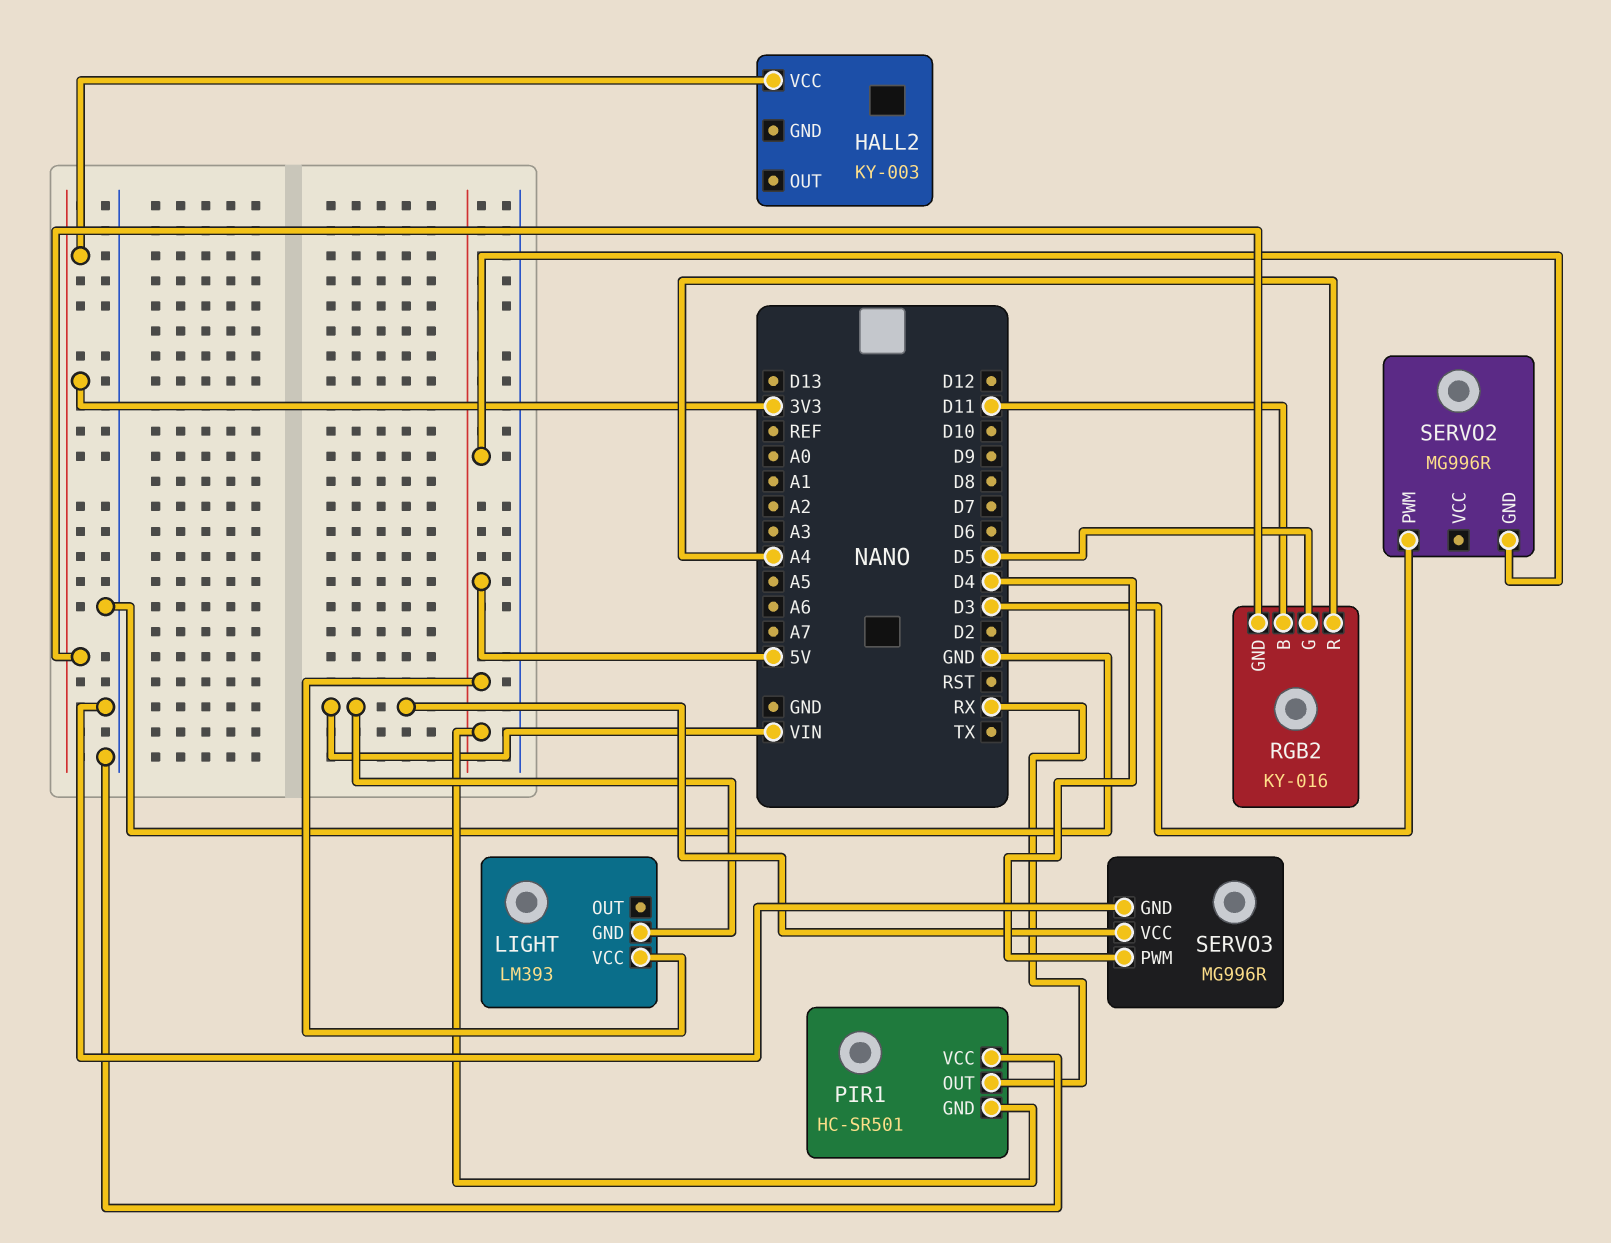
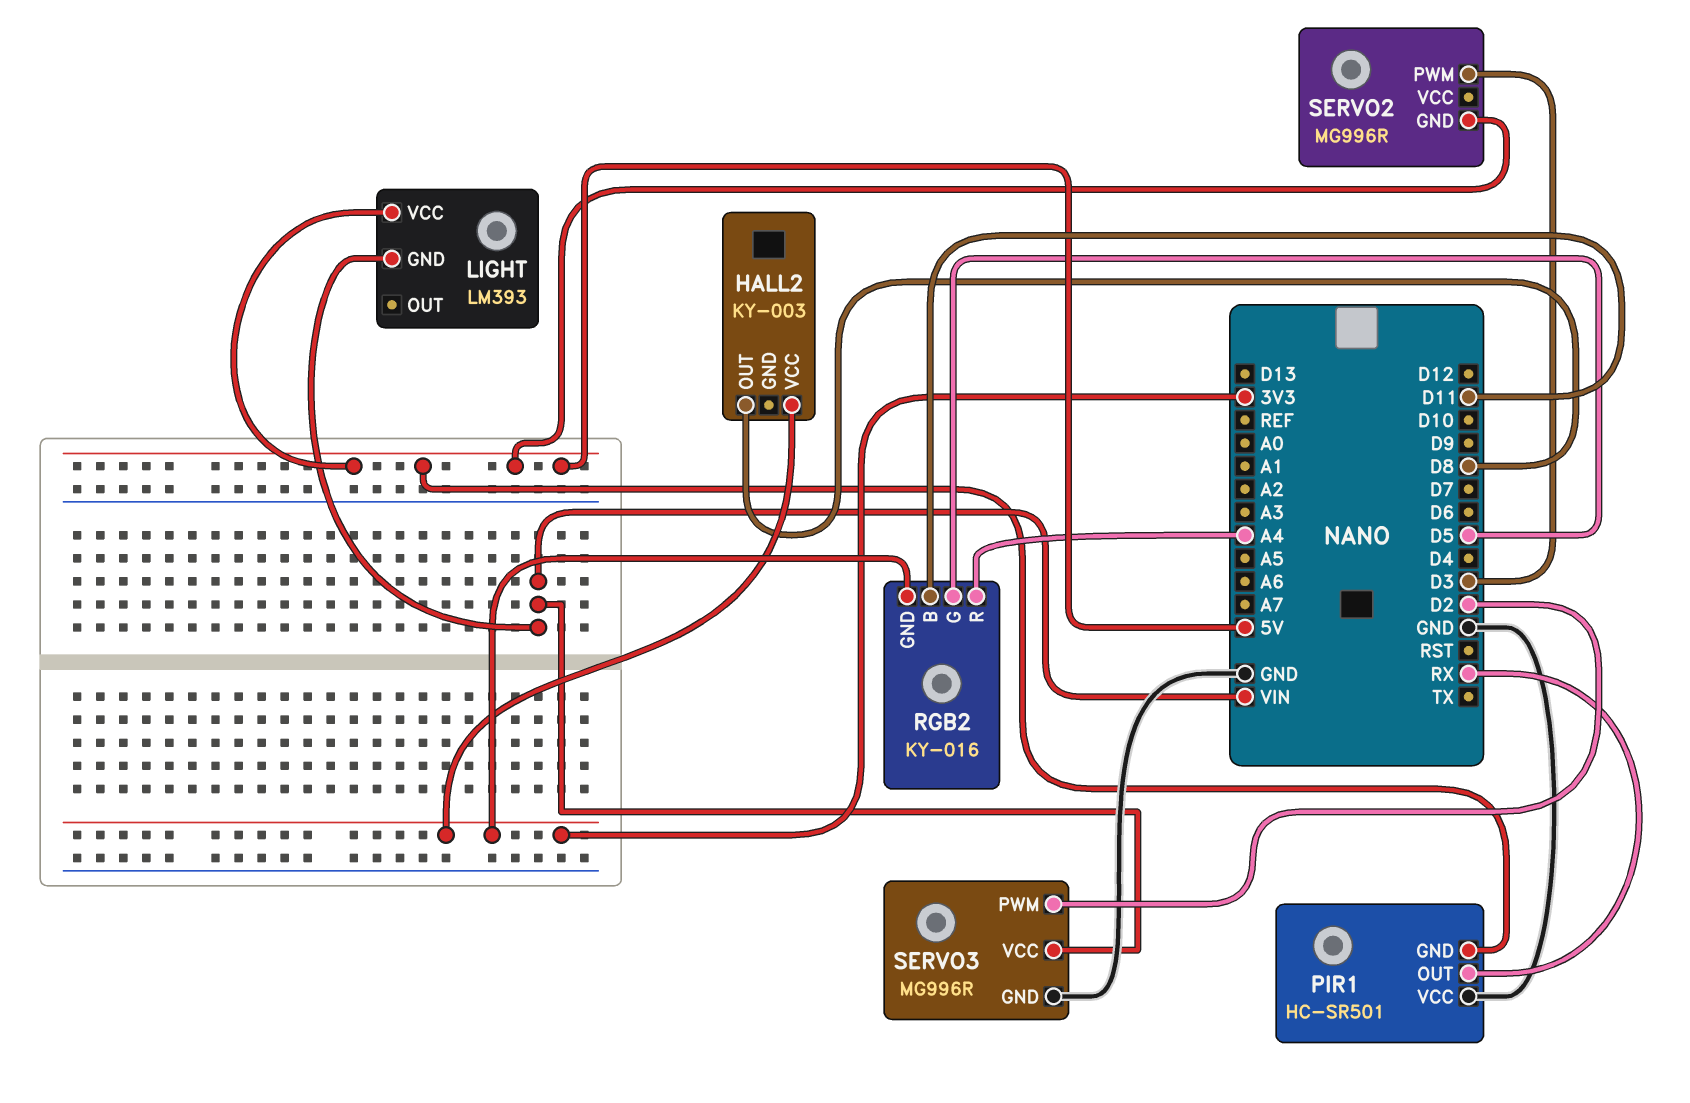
HALL2 pin OUT: none -> D8
SERVO3 pin PWM: D4 -> D2

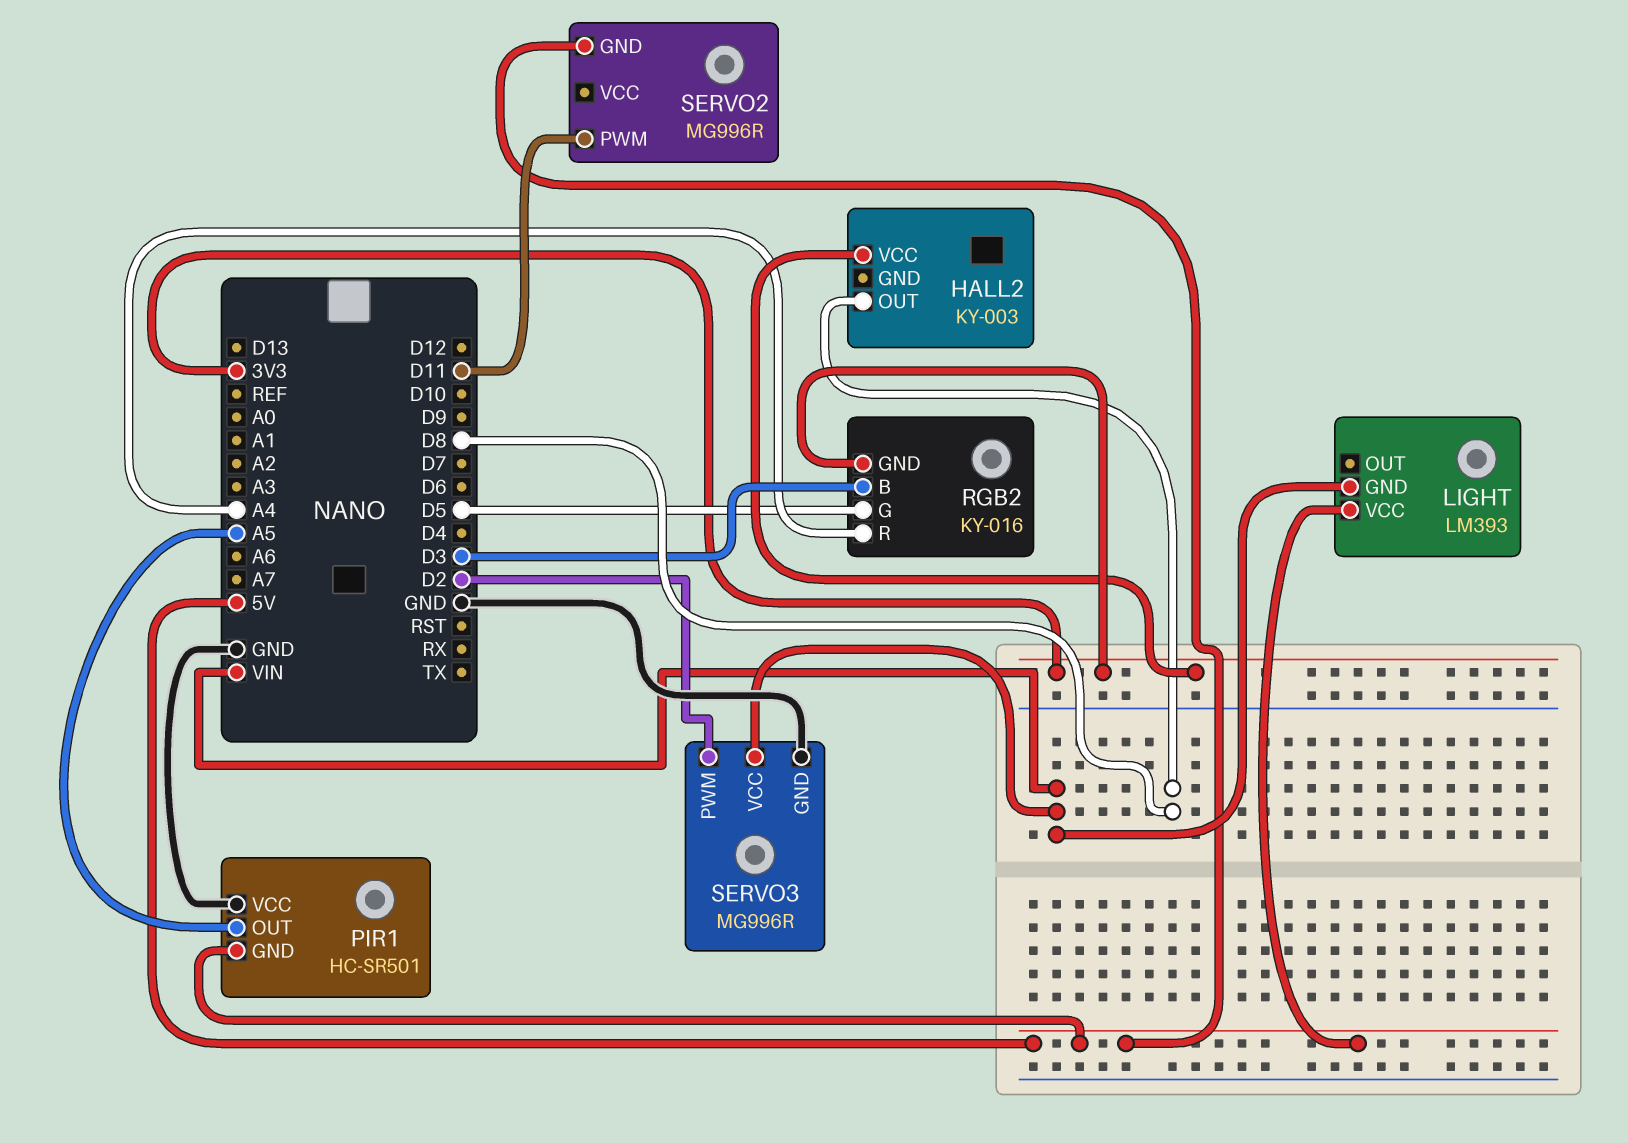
PIR1 pin OUT: RX -> A5
RGB2 pin B: D11 -> D3
SERVO2 pin PWM: D3 -> D11

